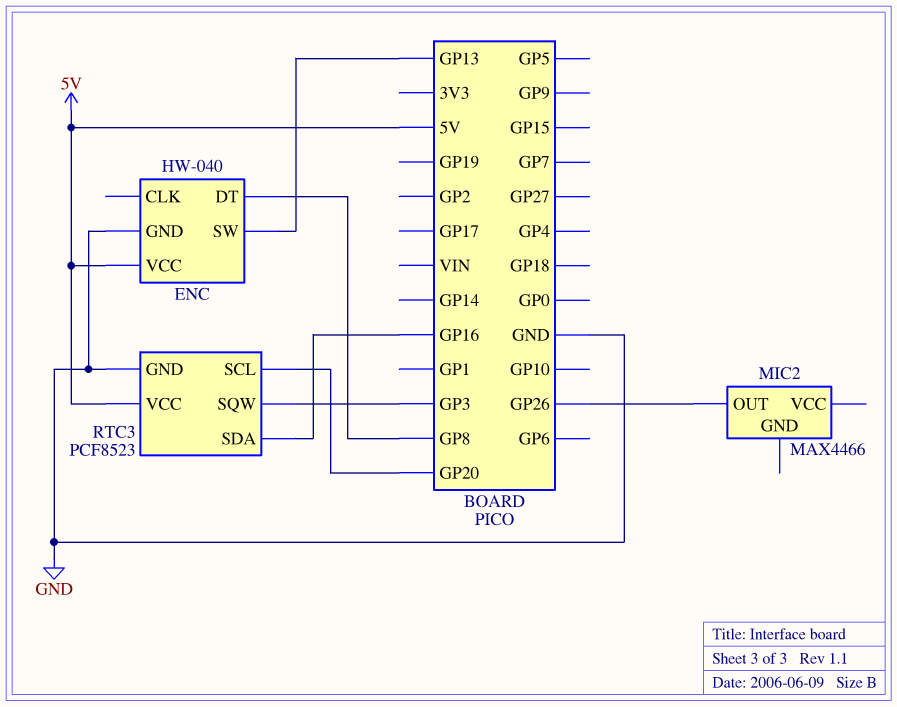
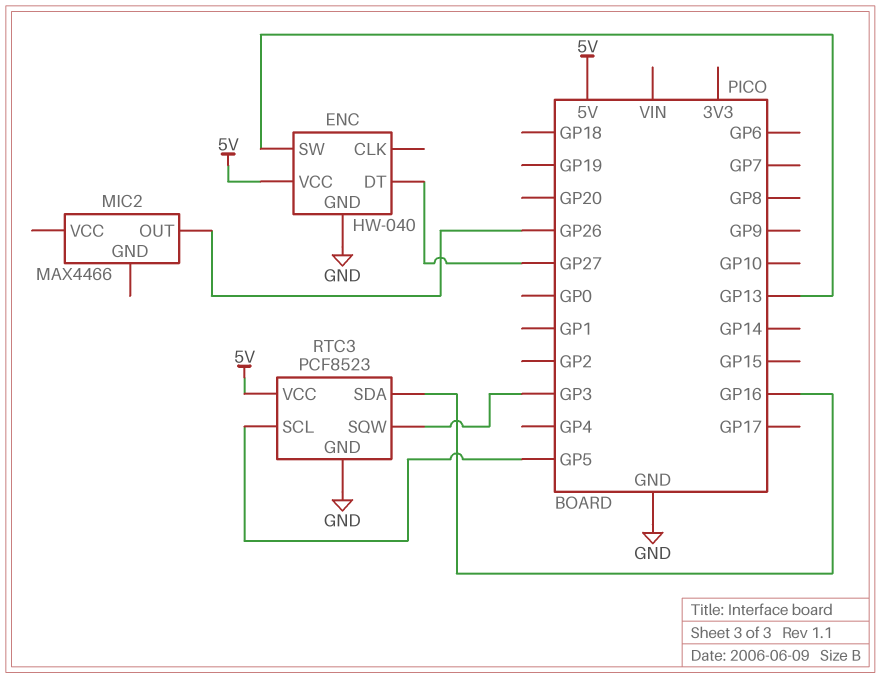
ENC pin DT: GP8 -> GP27
RTC3 pin SCL: GP20 -> GP5

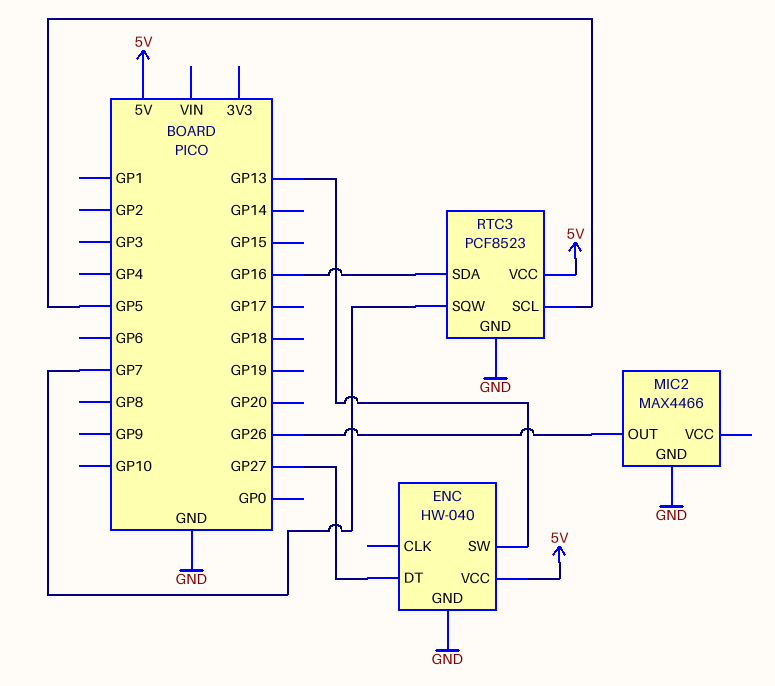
MIC2 pin GND: none -> GND
RTC3 pin SQW: GP3 -> GP7

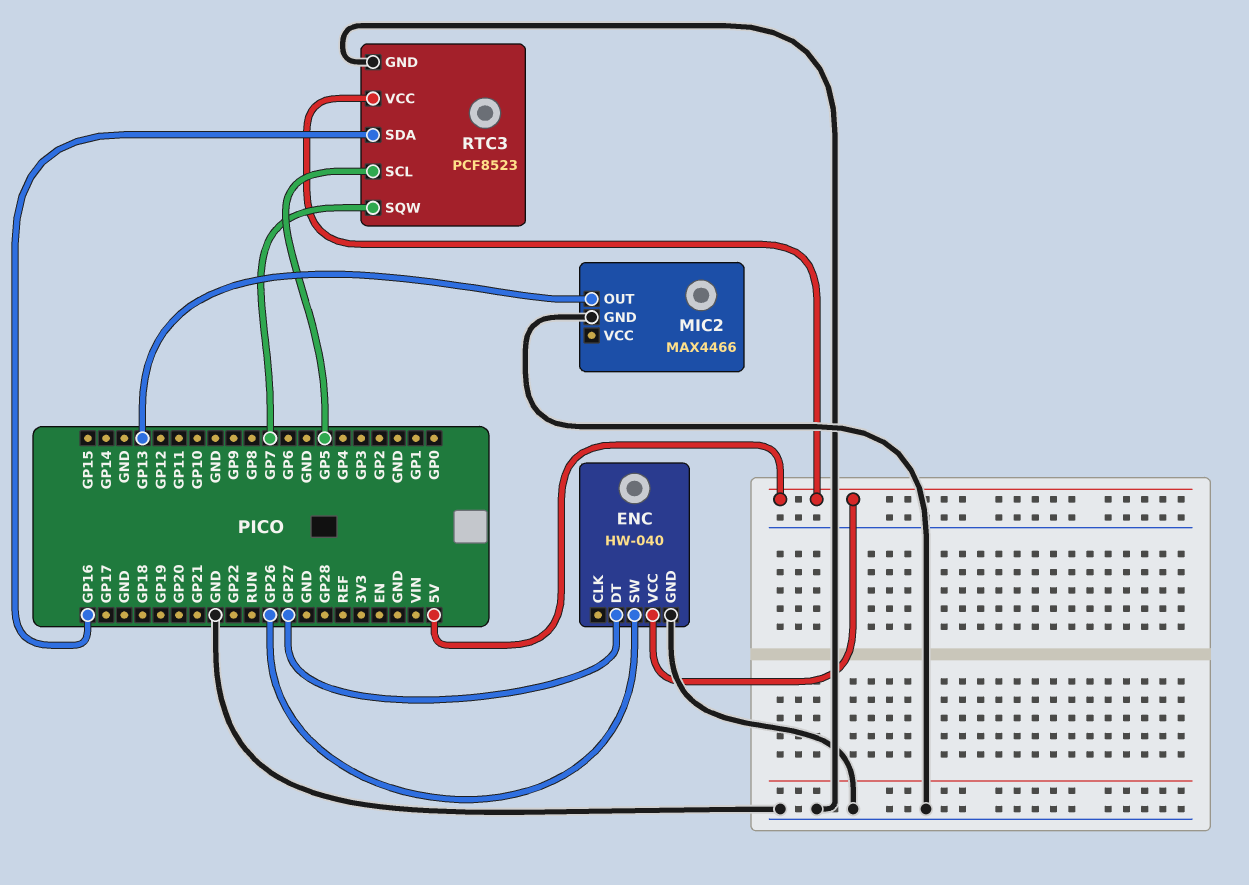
ENC pin SW: GP13 -> GP26
MIC2 pin OUT: GP26 -> GP13

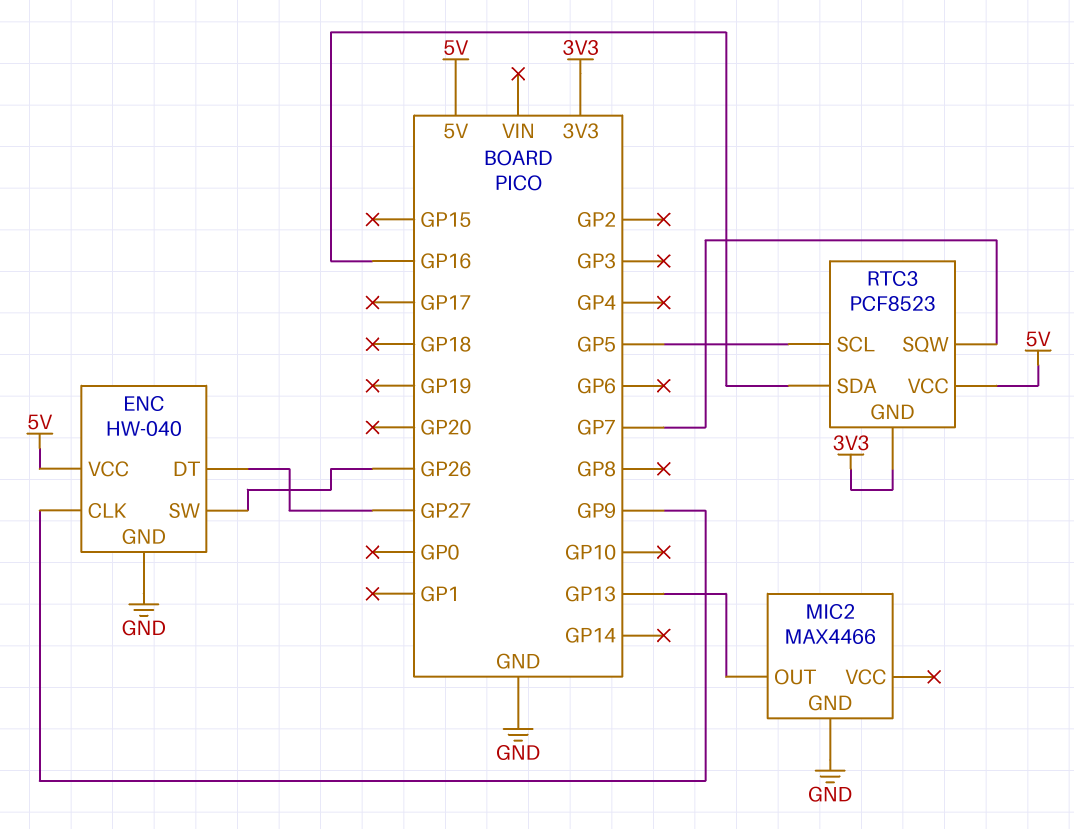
ENC pin CLK: none -> GP9
RTC3 pin GND: GND -> 3V3

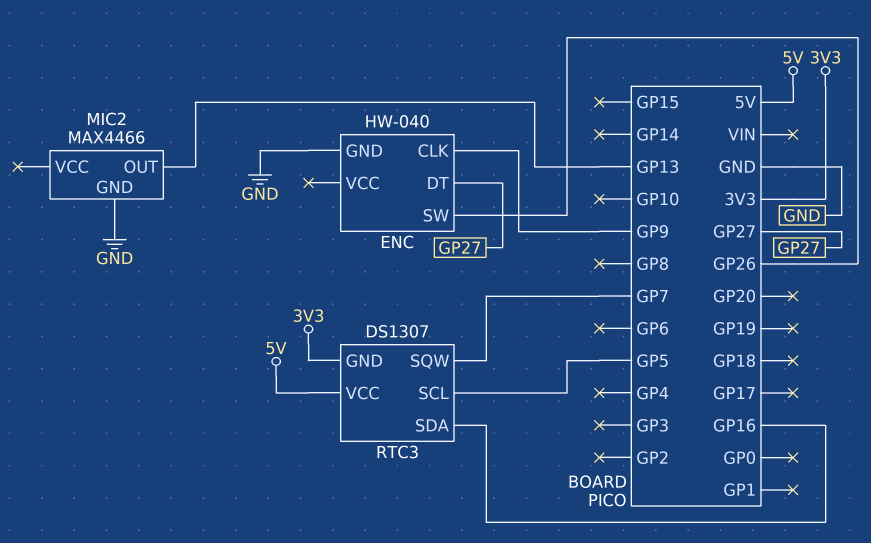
ENC pin VCC: 5V -> none
RTC3: PCF8523 -> DS1307

